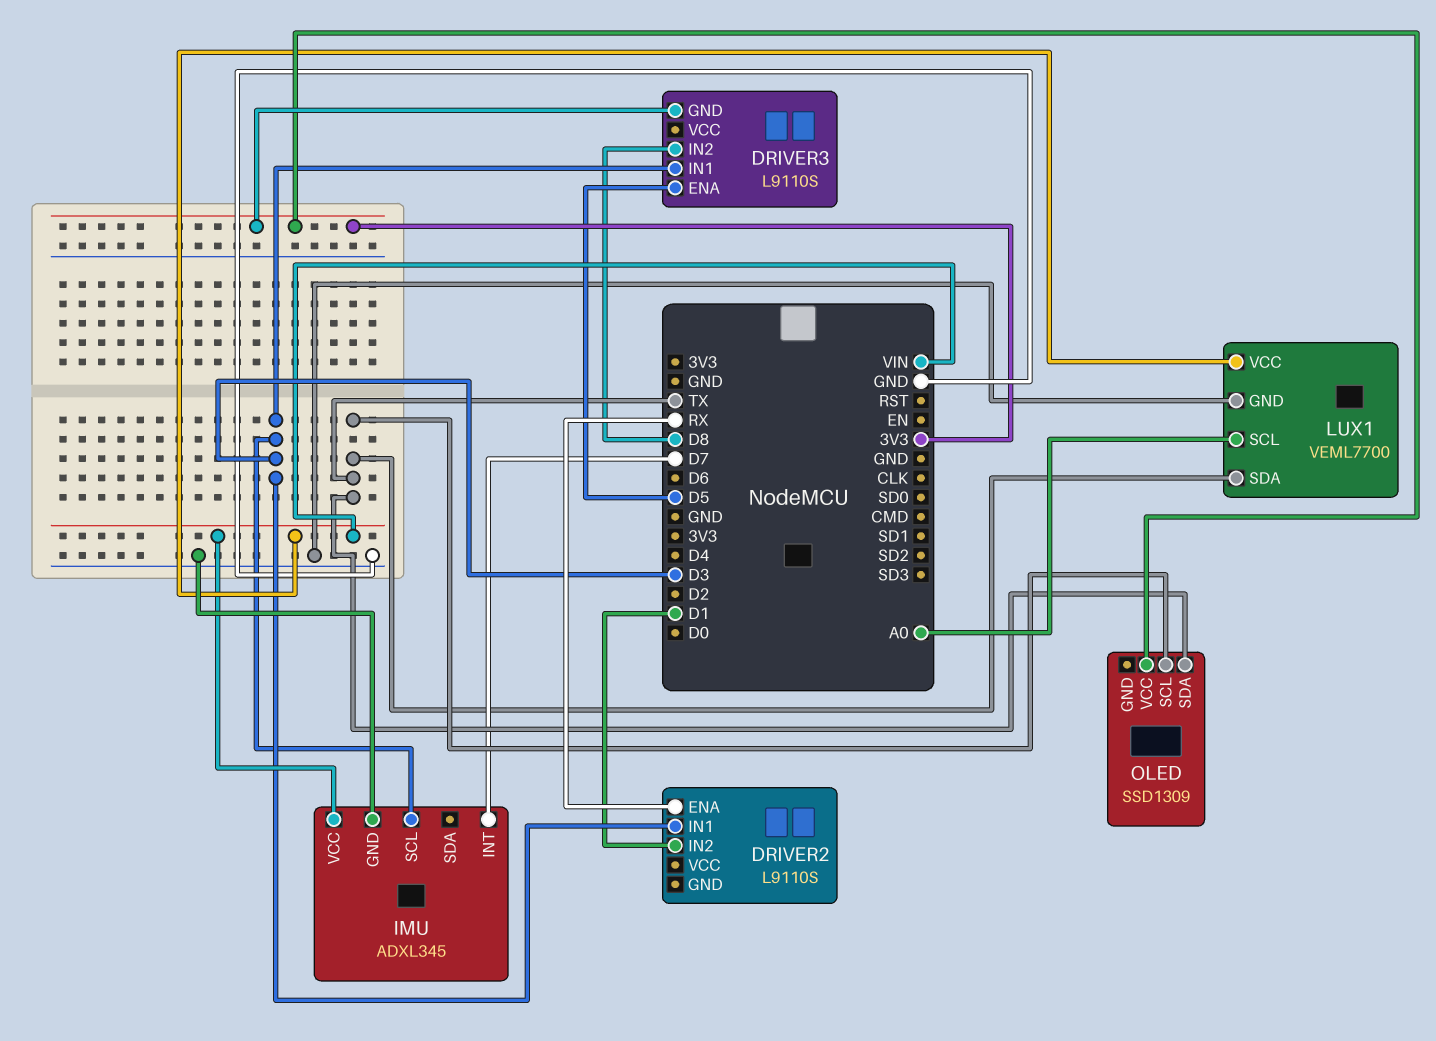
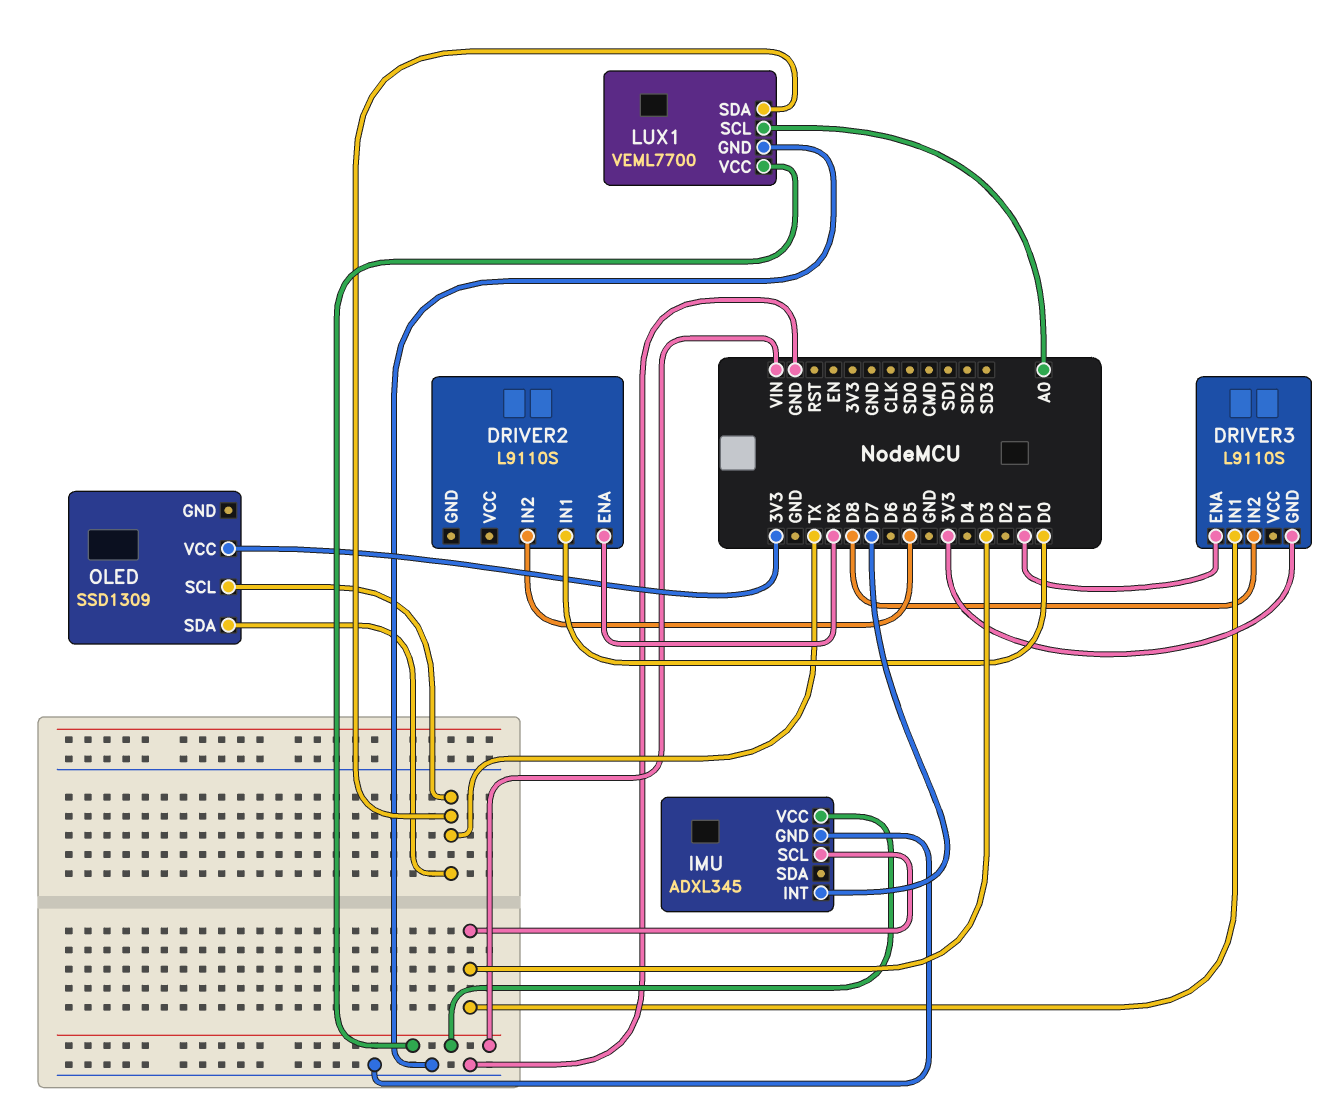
DRIVER2 pin IN1: D3 -> D0
DRIVER2 pin IN2: D1 -> D5
DRIVER3 pin ENA: D5 -> D1

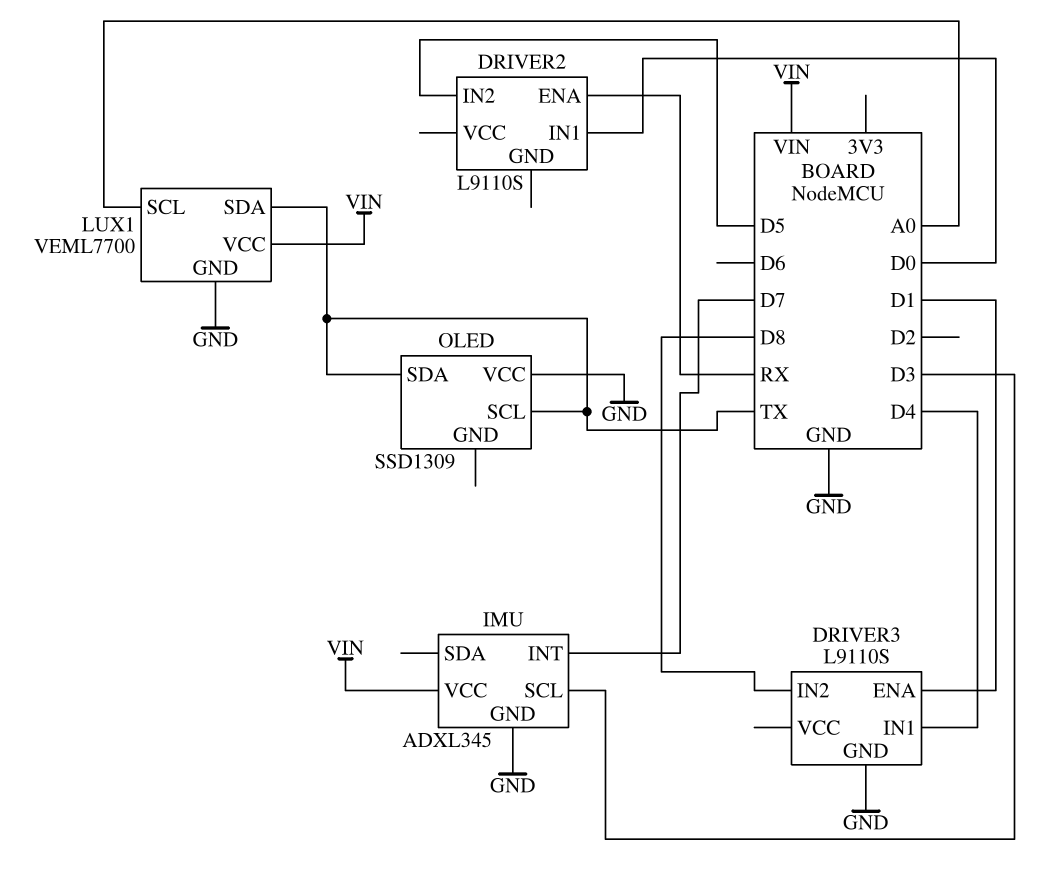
DRIVER3 pin GND: 3V3 -> GND
DRIVER3 pin IN1: D3 -> D4
OLED pin VCC: 3V3 -> GND

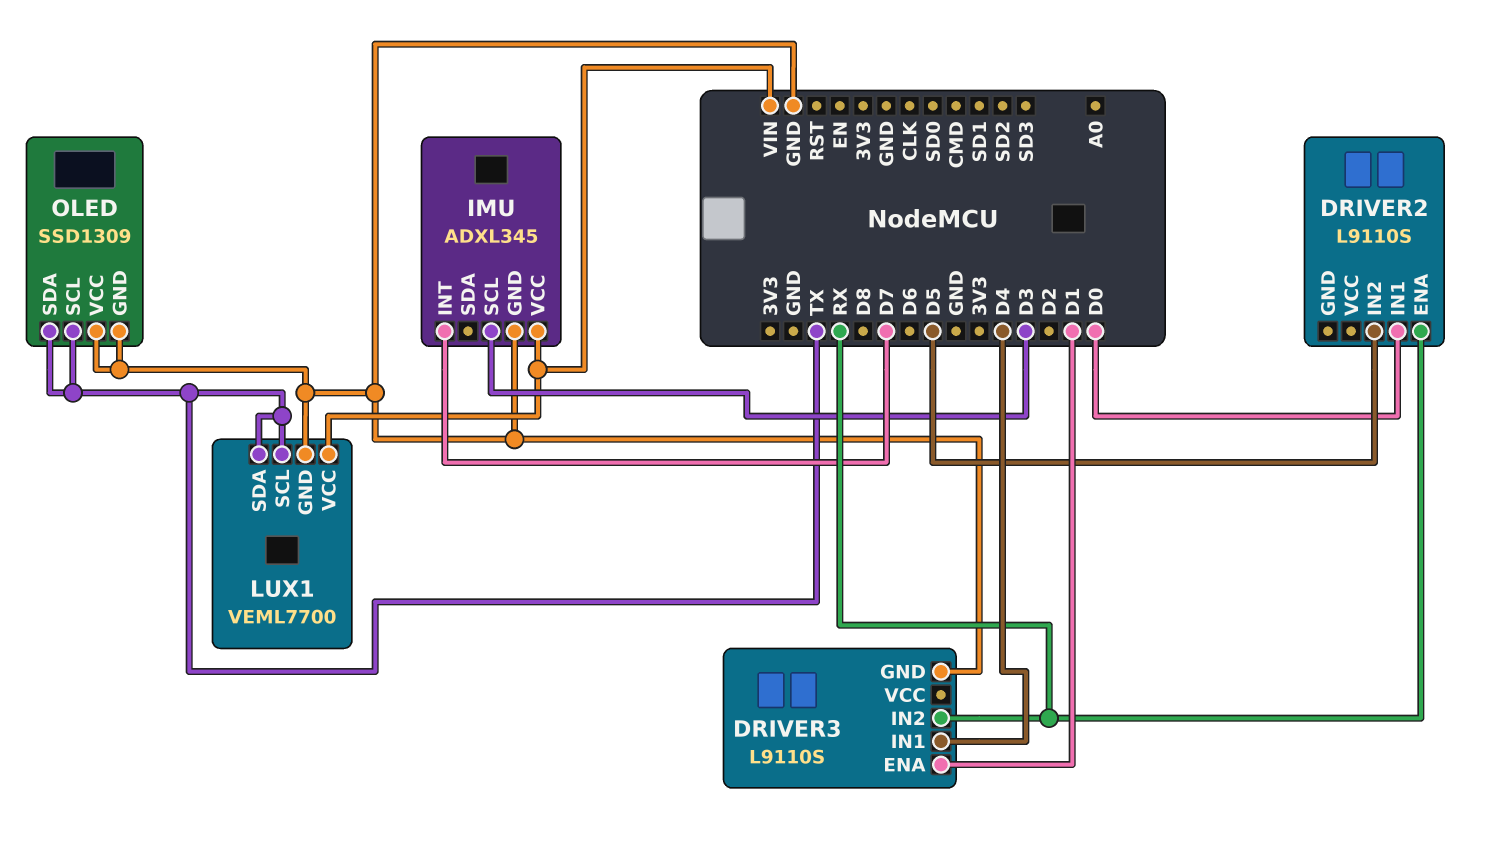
DRIVER3 pin IN2: D8 -> RX
LUX1 pin SCL: A0 -> TX
OLED pin GND: none -> GND

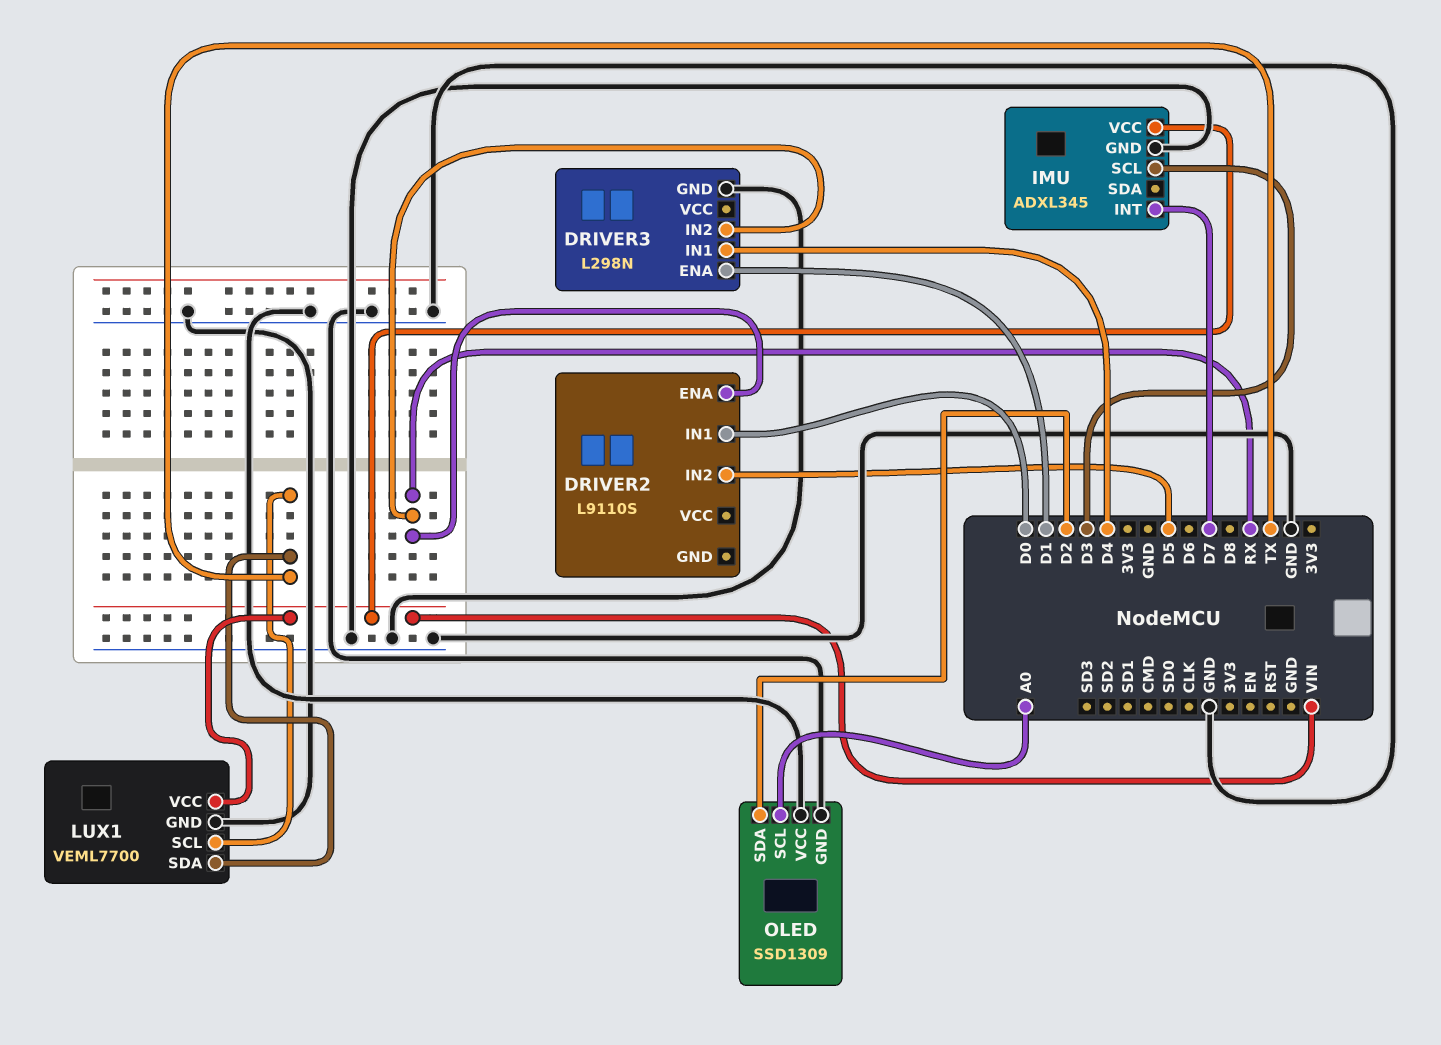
DRIVER3: L9110S -> L298N
OLED pin SCL: TX -> A0
OLED pin SDA: TX -> D2

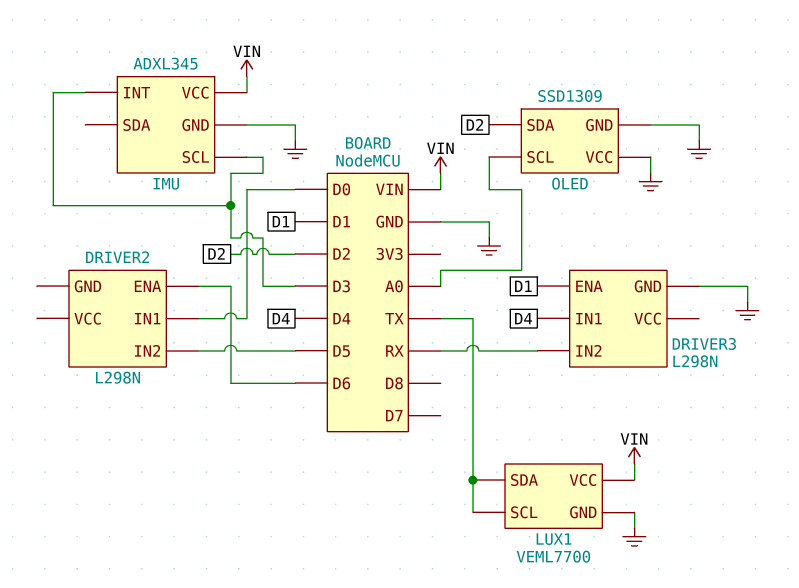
DRIVER2: L9110S -> L298N
DRIVER2 pin ENA: RX -> D6
IMU pin INT: D7 -> D3

